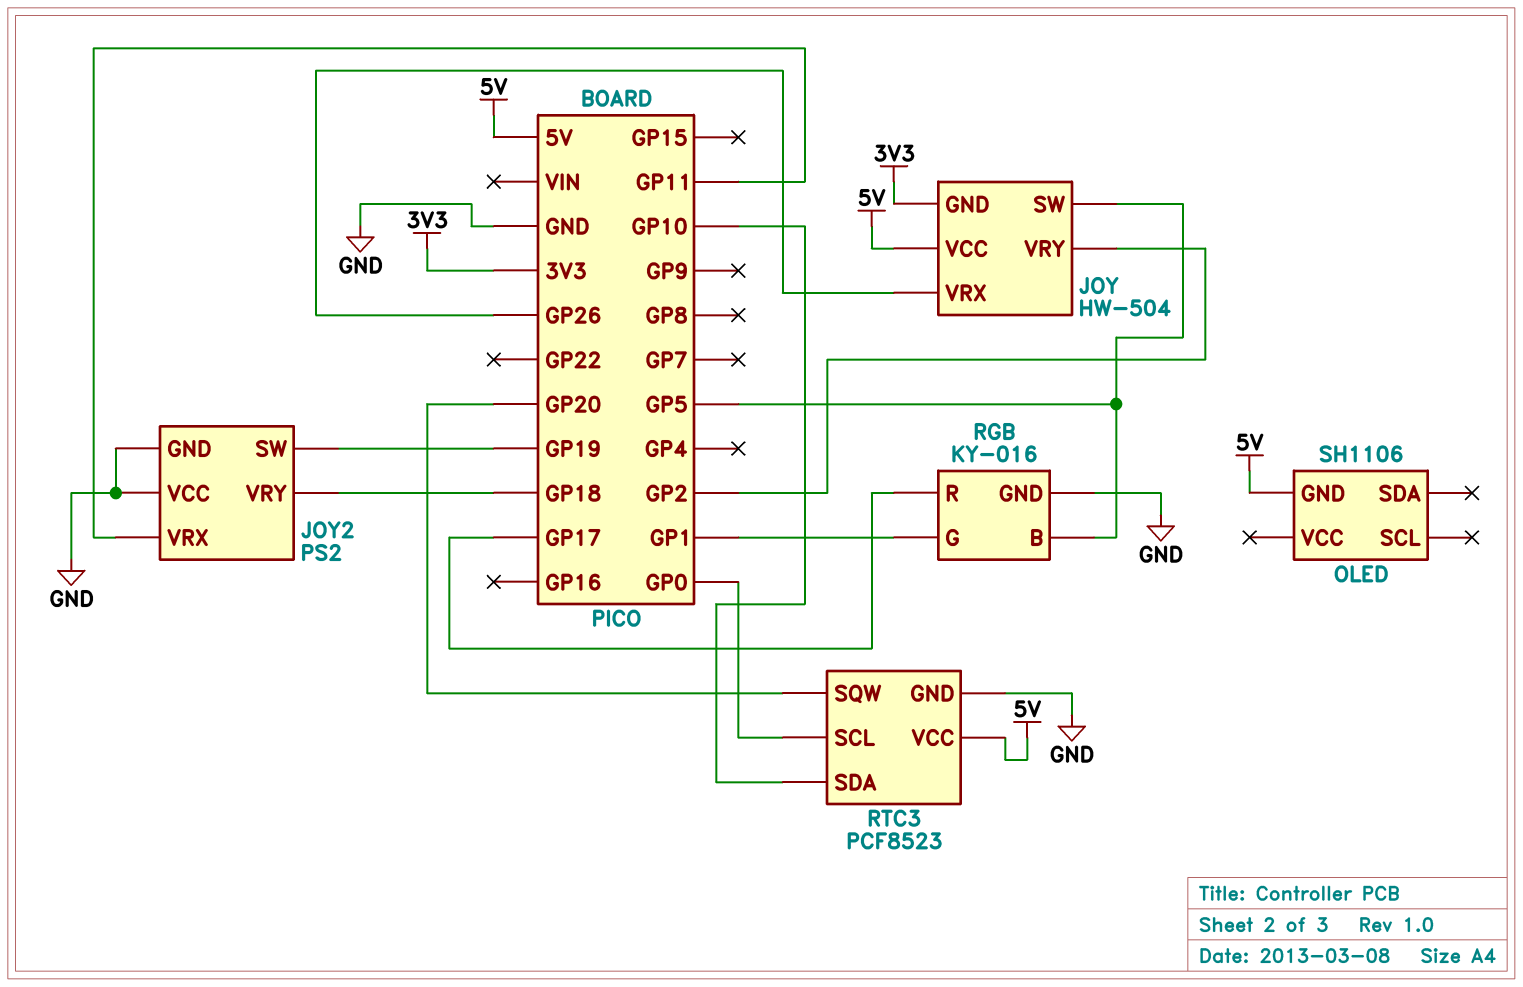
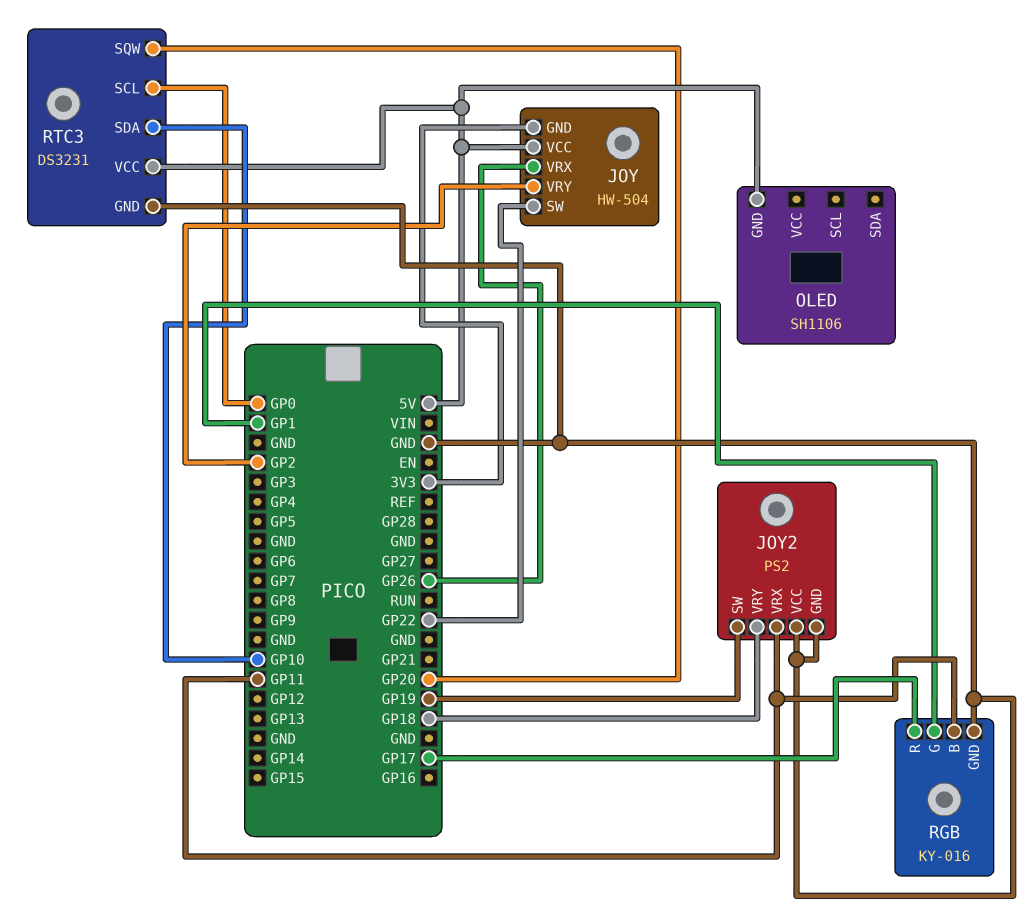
JOY pin SW: GP5 -> GP22
RGB pin B: GP5 -> GP11
RTC3: PCF8523 -> DS3231

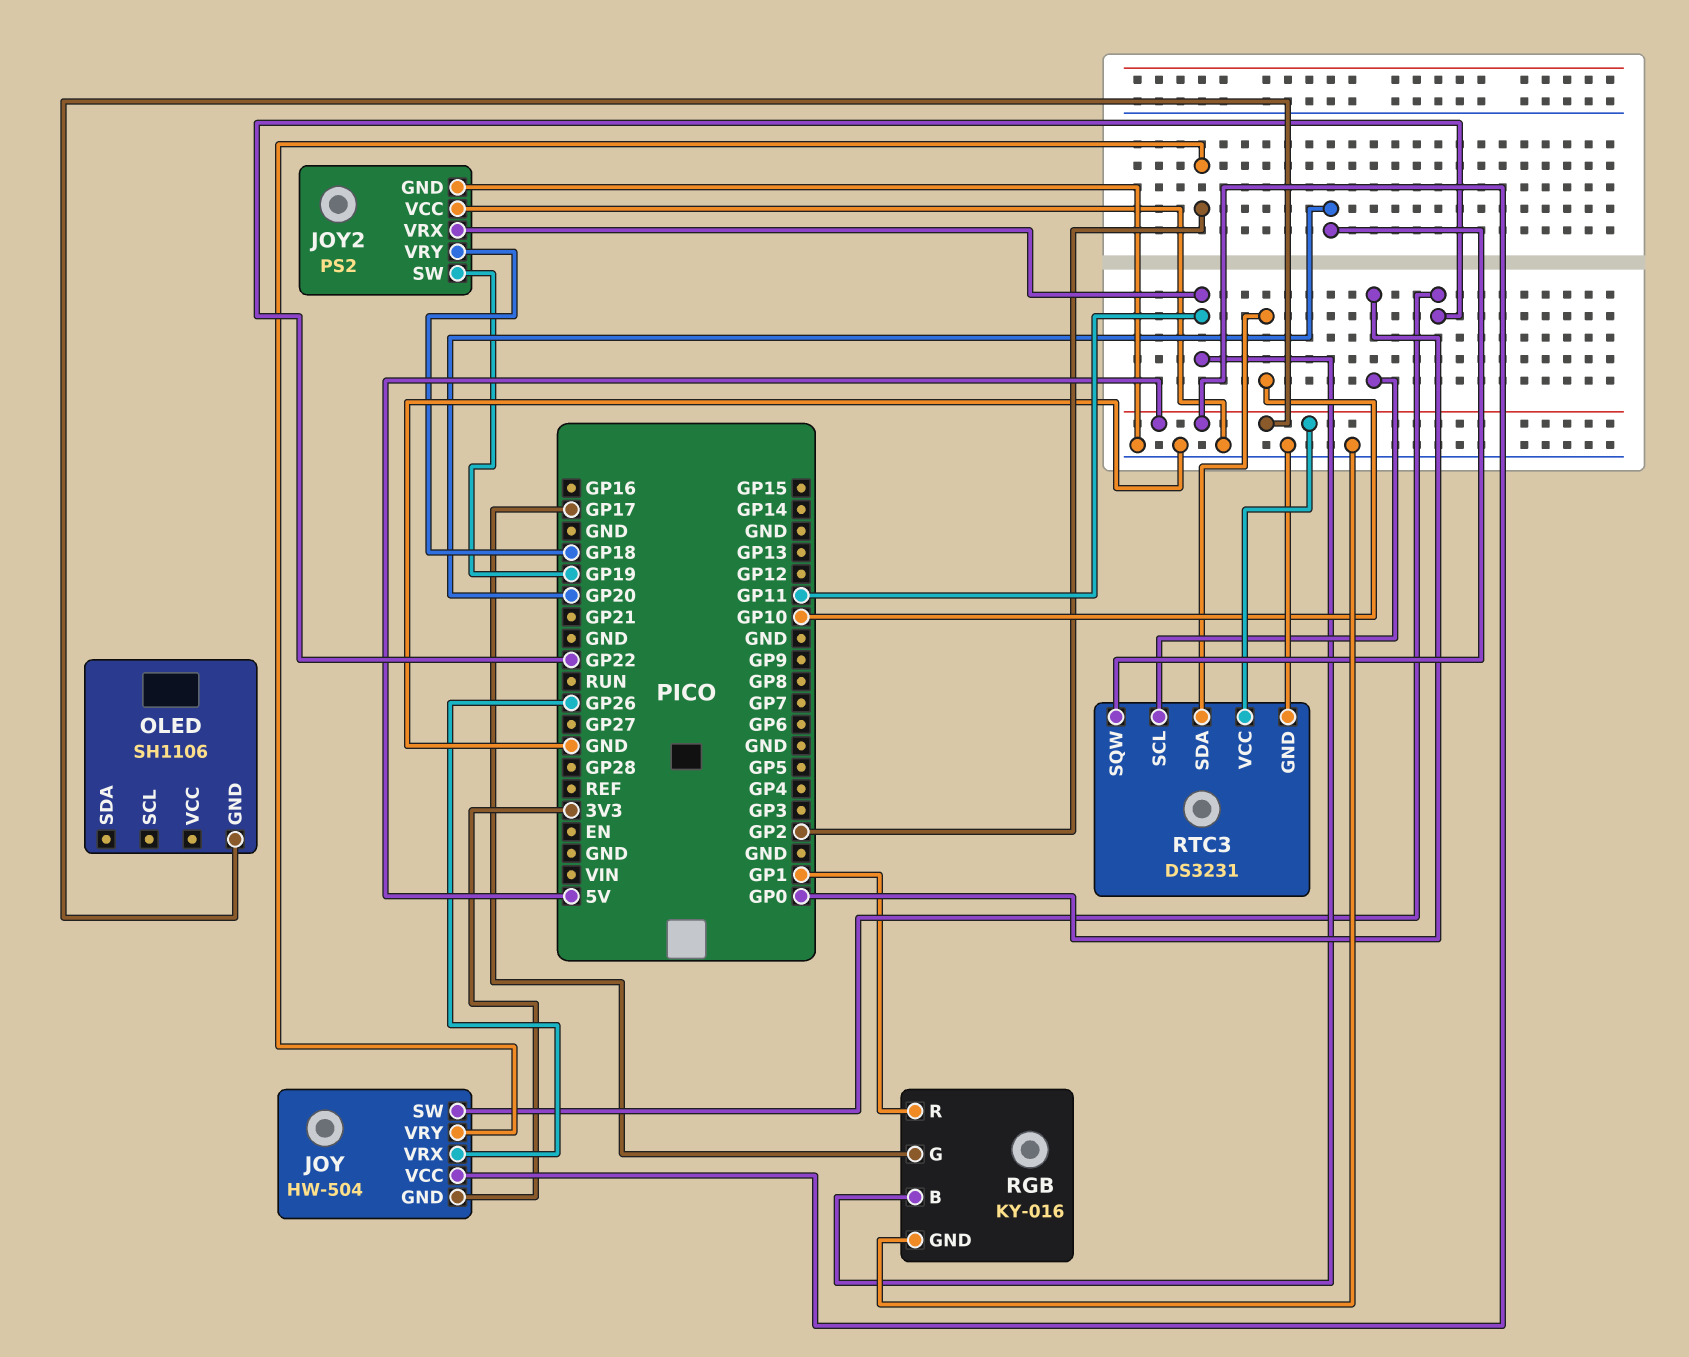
RGB pin G: GP1 -> GP17
RGB pin R: GP17 -> GP1

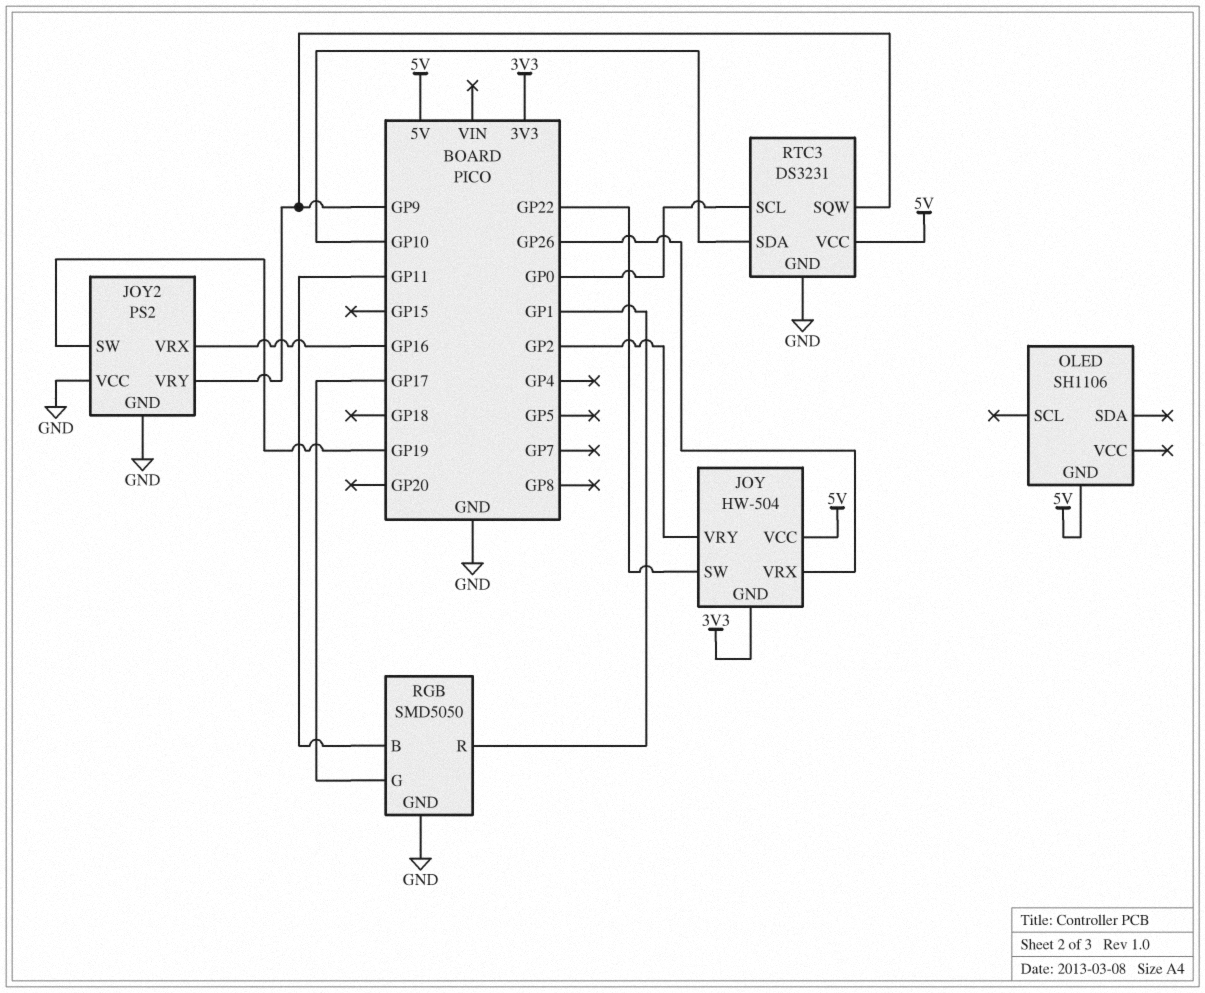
JOY2 pin VRX: GP11 -> GP16
JOY2 pin VRY: GP18 -> GP9
RGB: KY-016 -> SMD5050
RTC3 pin SQW: GP20 -> GP9

